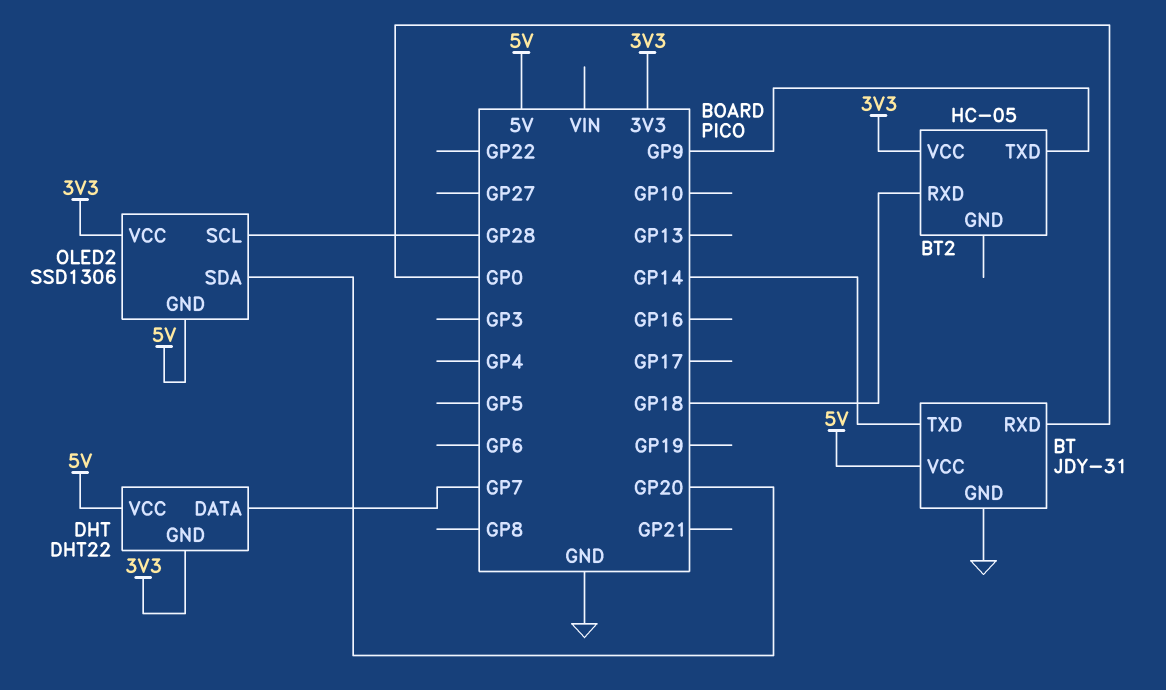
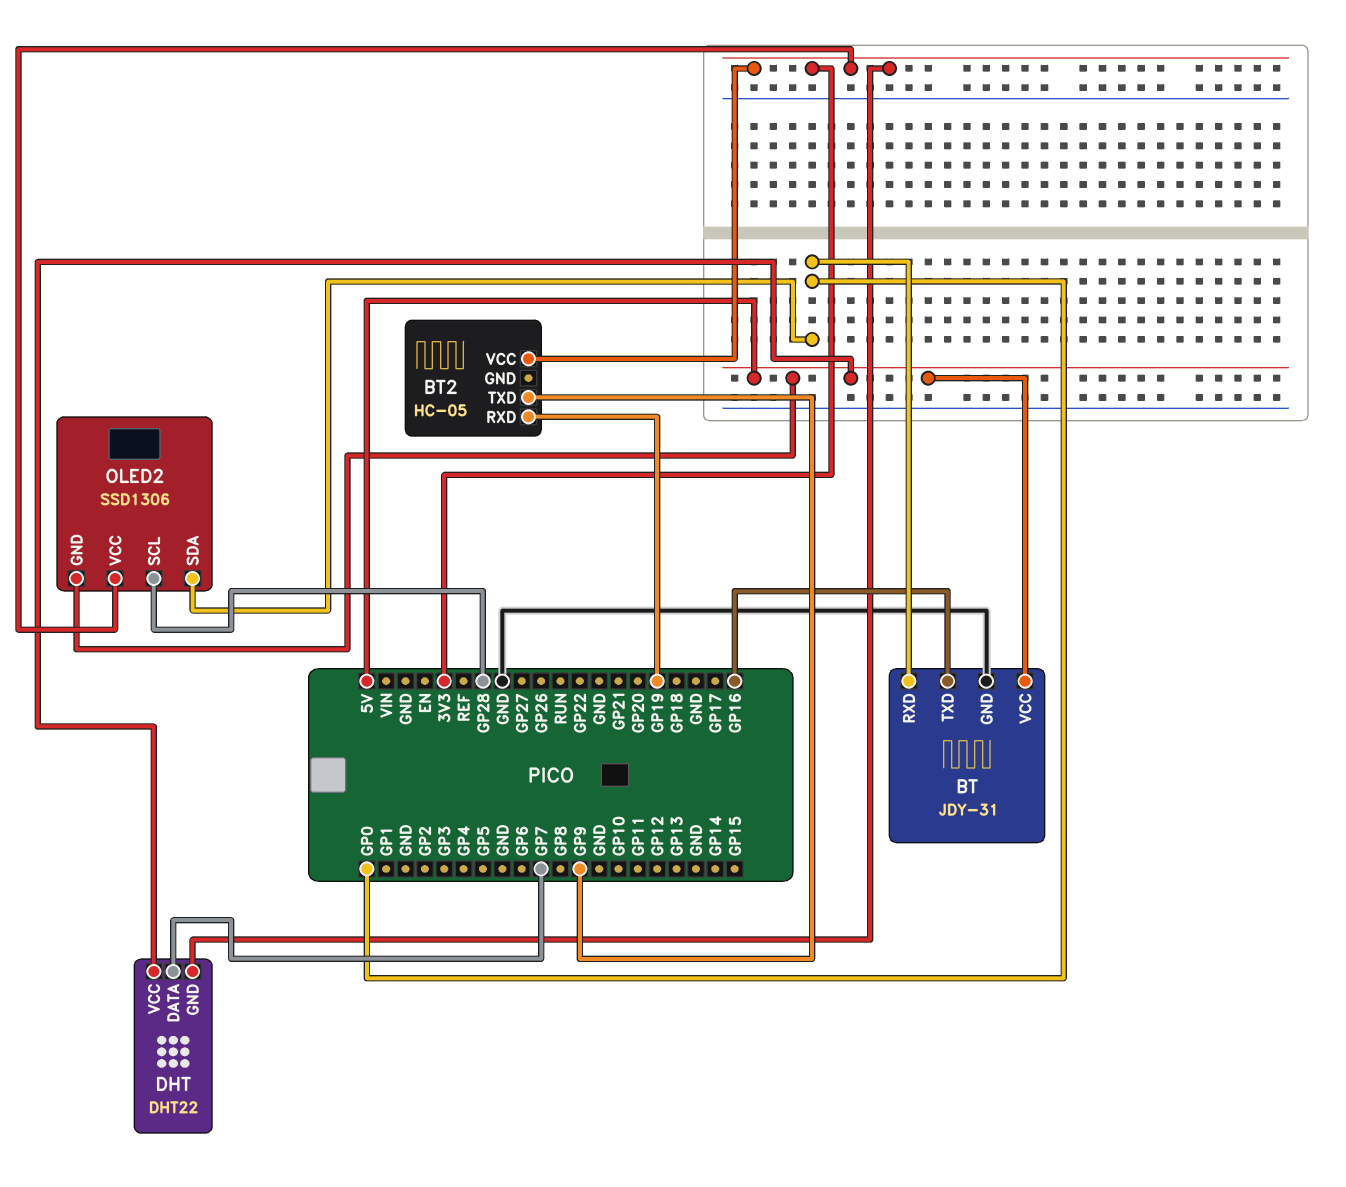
BT pin TXD: GP14 -> GP16
BT2 pin RXD: GP18 -> GP19
OLED2 pin SDA: GP20 -> GP0

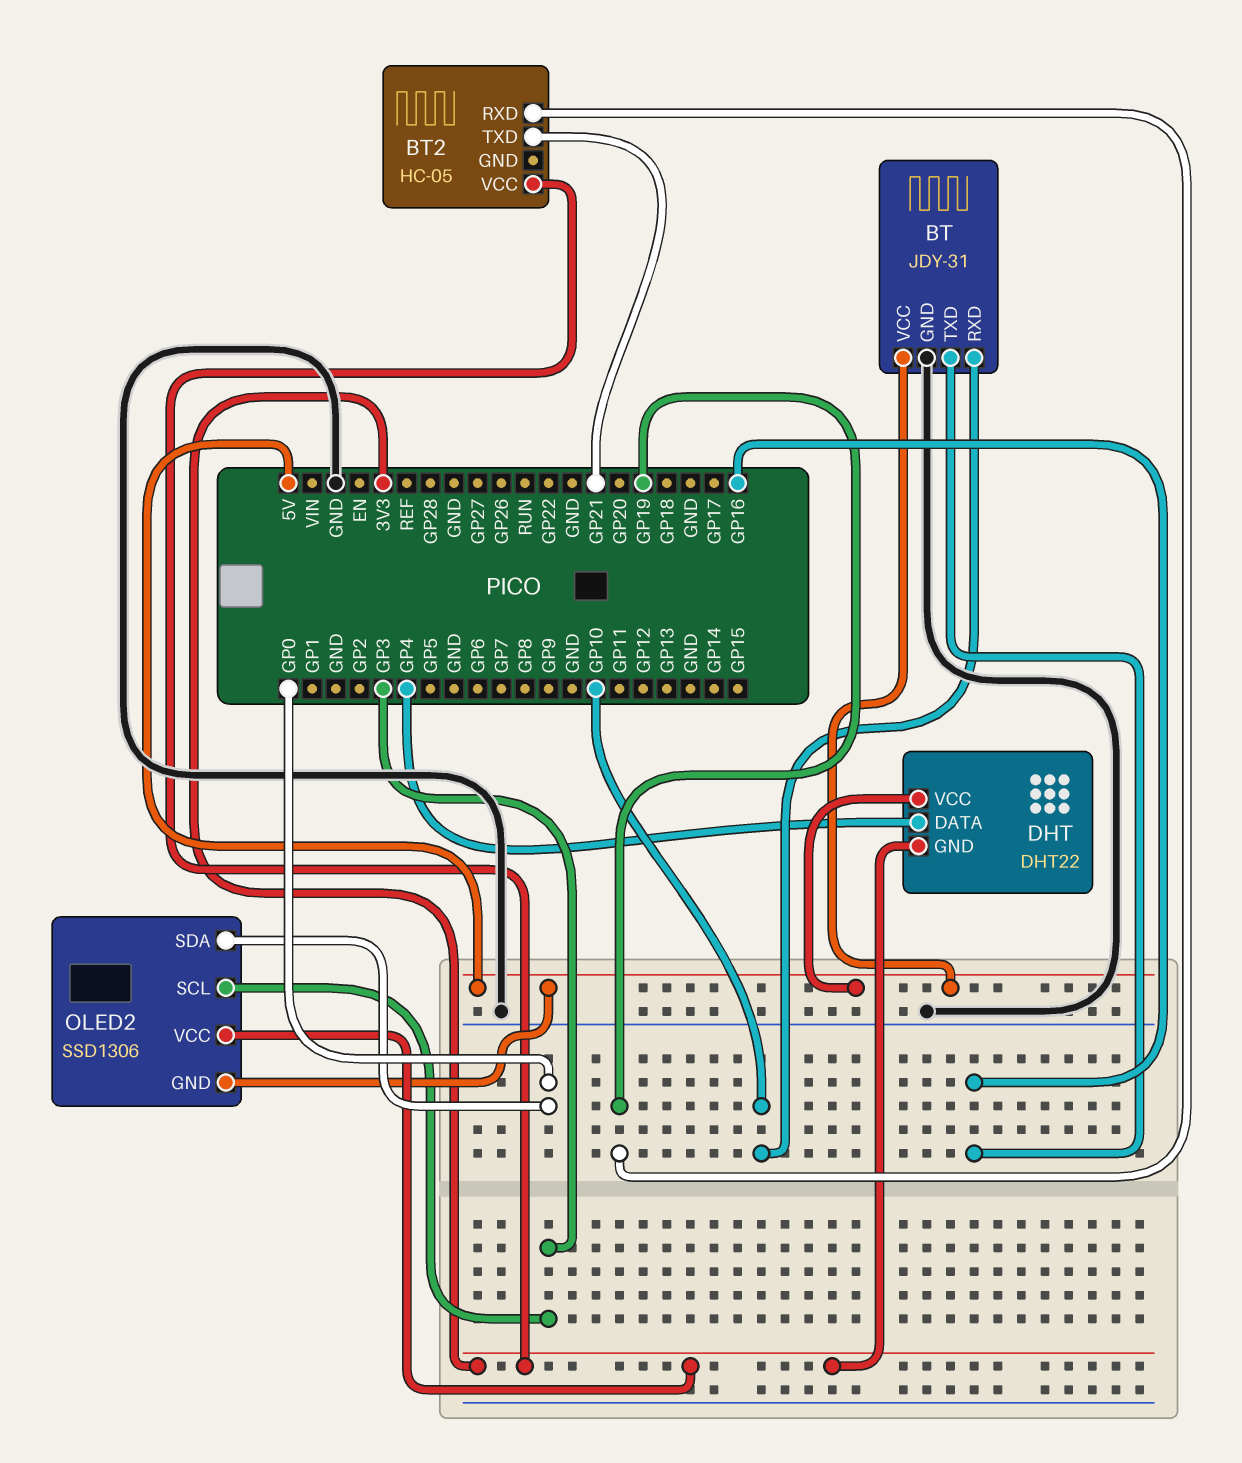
BT pin RXD: GP0 -> GP10
BT2 pin TXD: GP9 -> GP21
DHT pin DATA: GP7 -> GP4
OLED2 pin SCL: GP28 -> GP3

